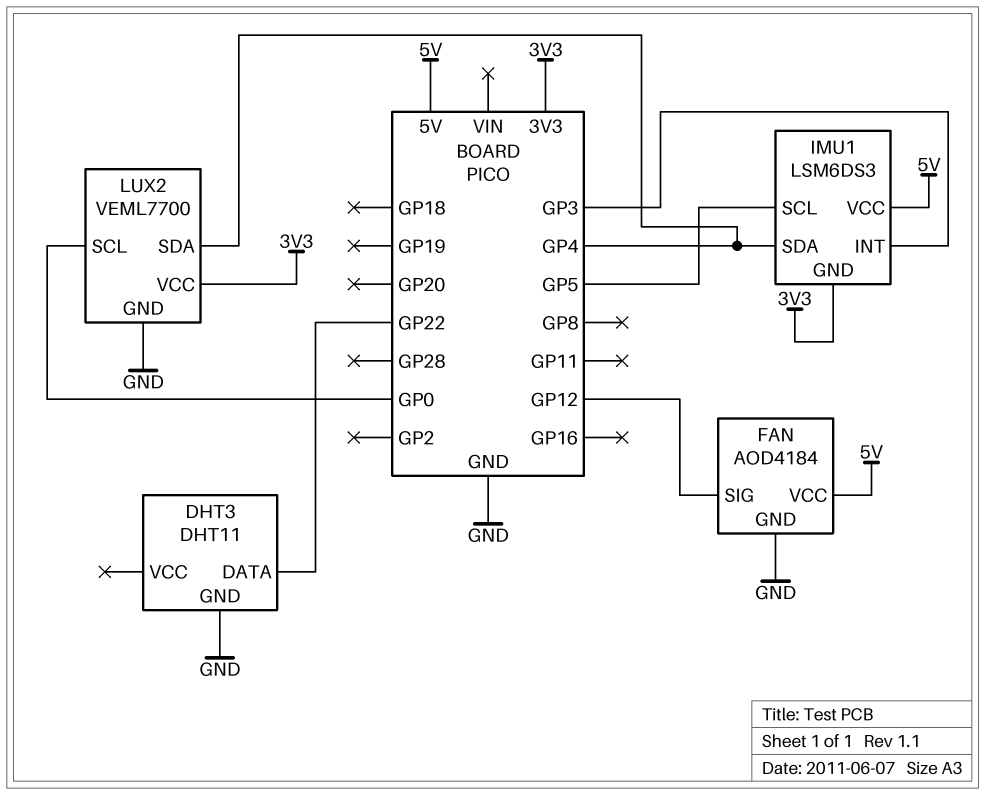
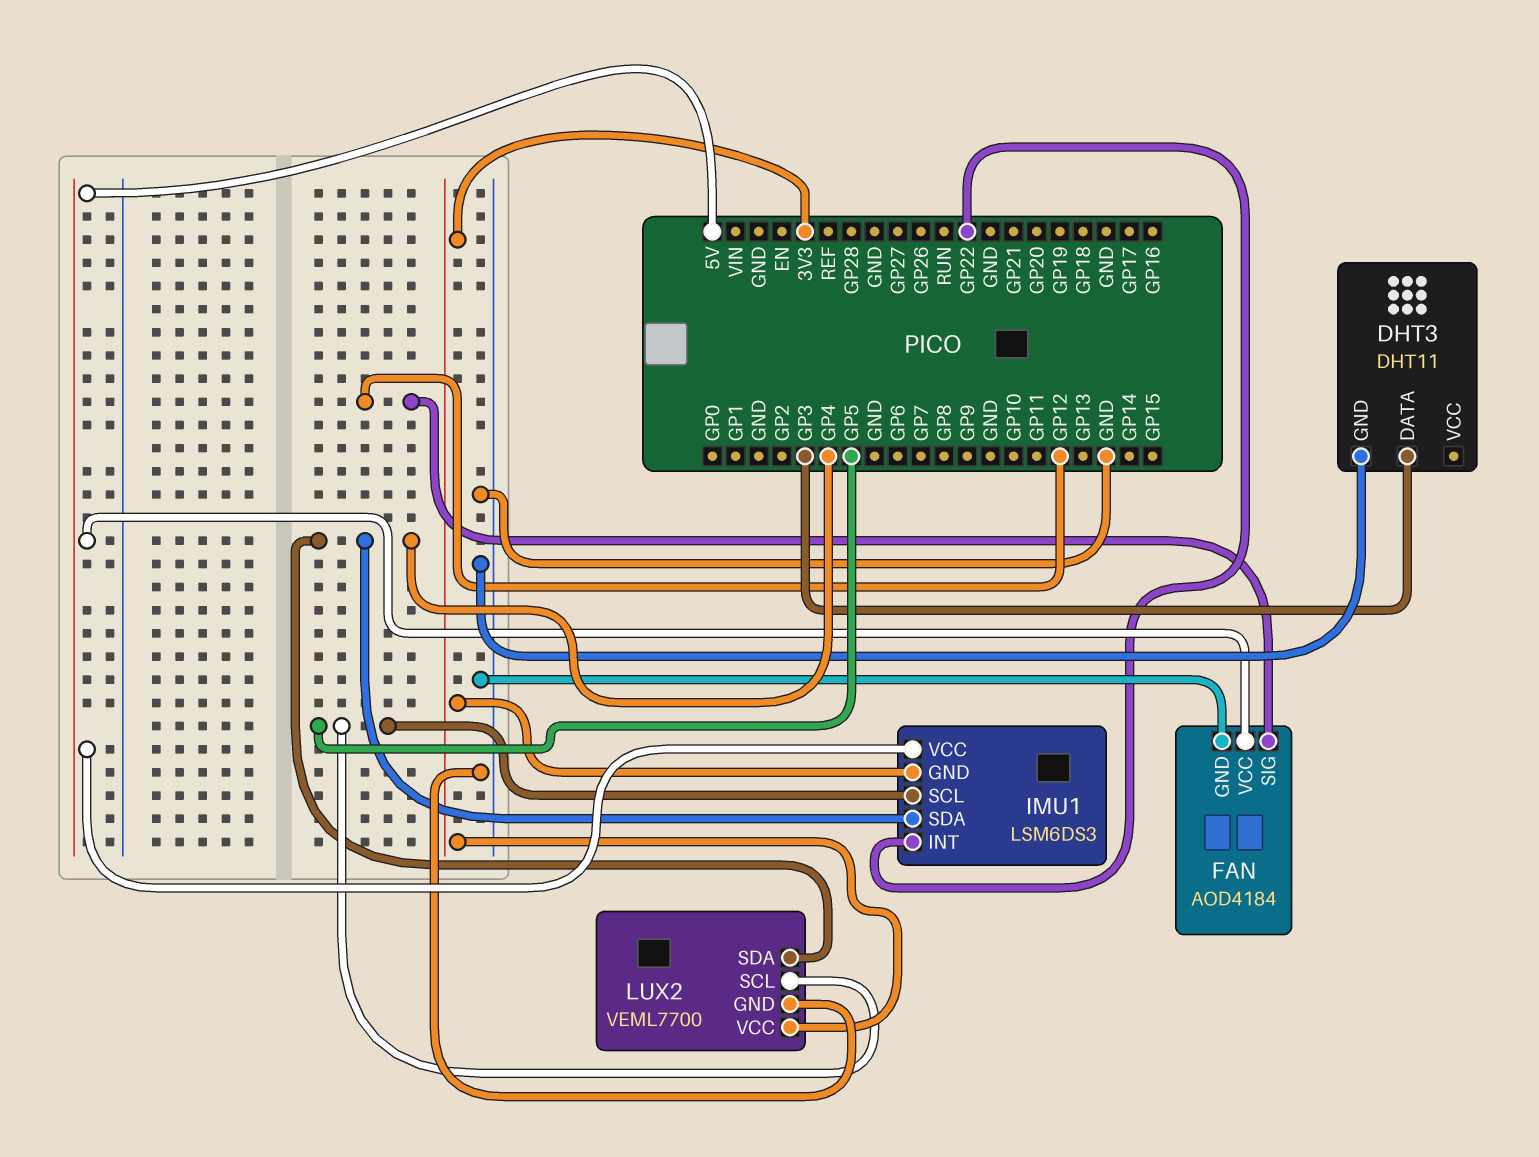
DHT3 pin DATA: GP22 -> GP3
IMU1 pin INT: GP3 -> GP22
LUX2 pin SCL: GP0 -> GP5

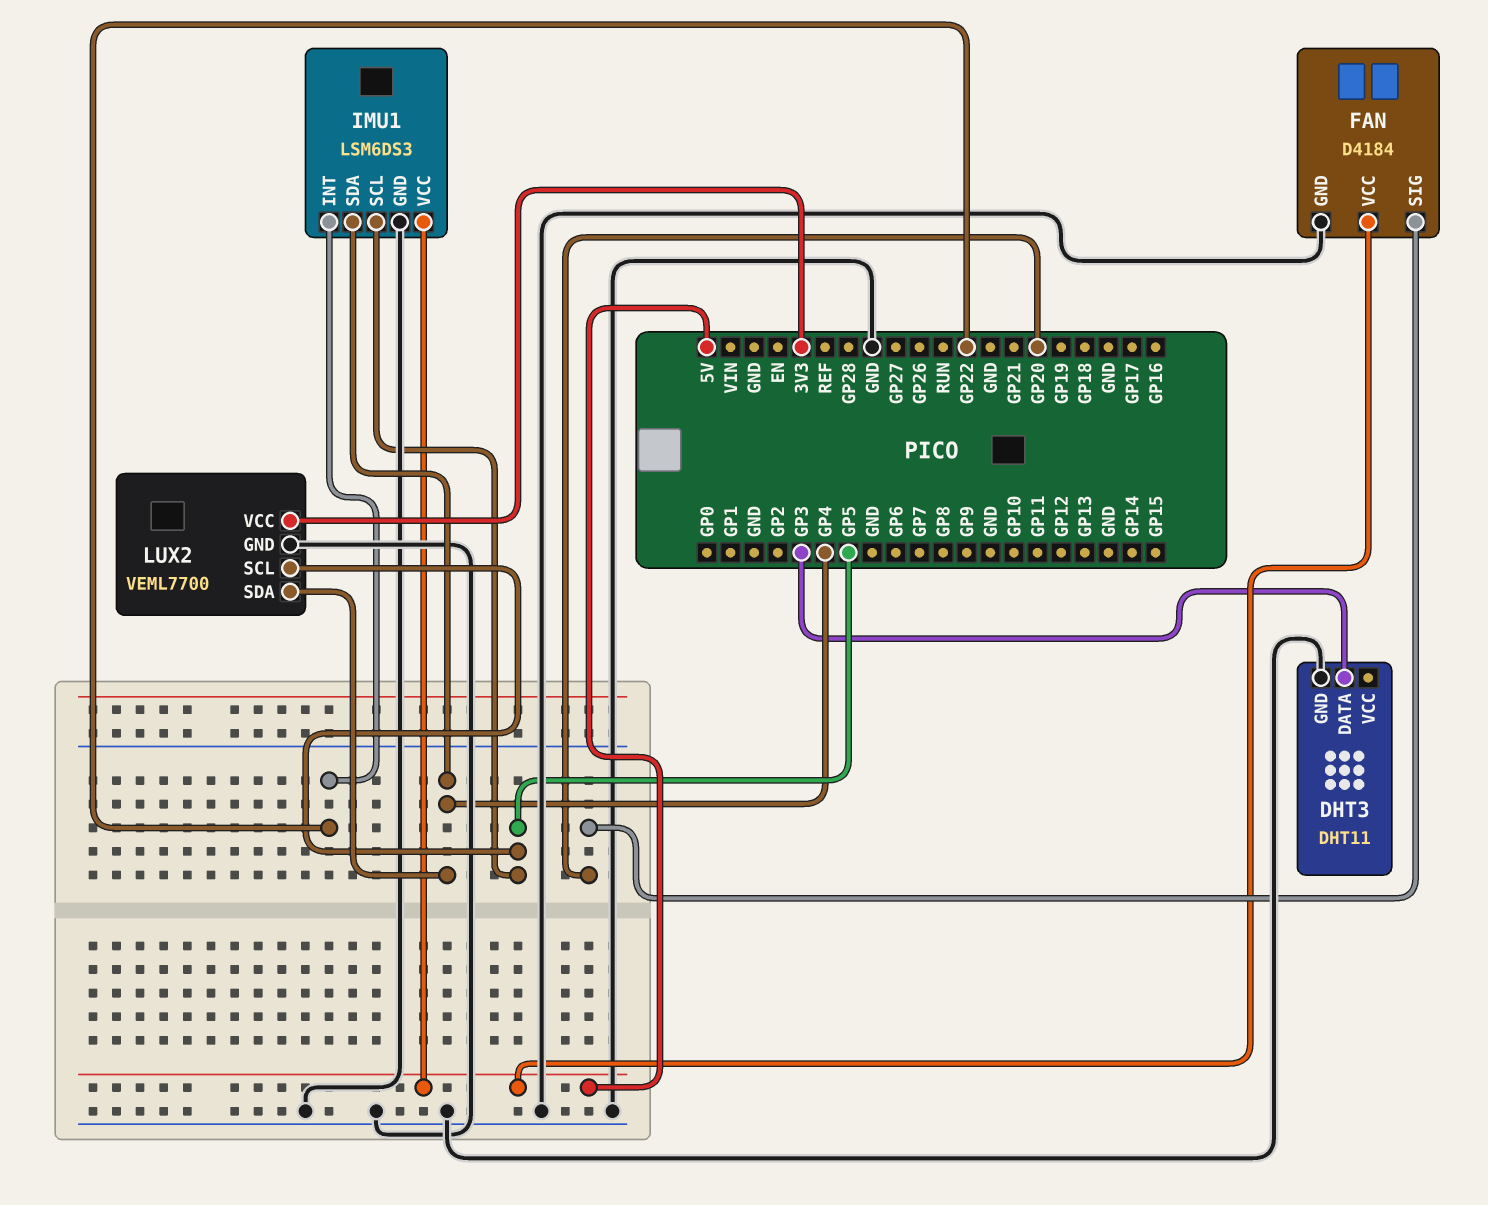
FAN: AOD4184 -> D4184
FAN pin SIG: GP12 -> GP20
IMU1 pin GND: 3V3 -> GND

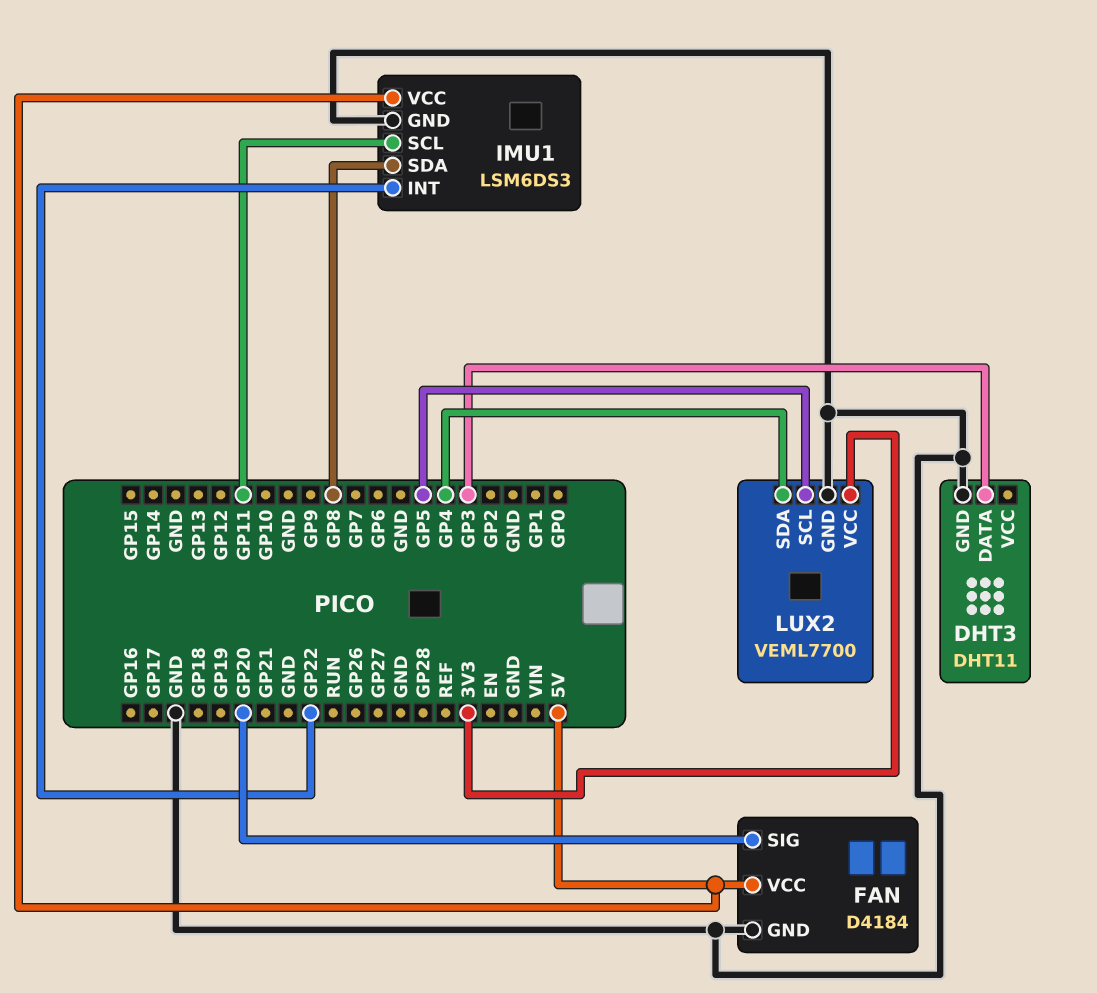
IMU1 pin SCL: GP5 -> GP11
IMU1 pin SDA: GP4 -> GP8

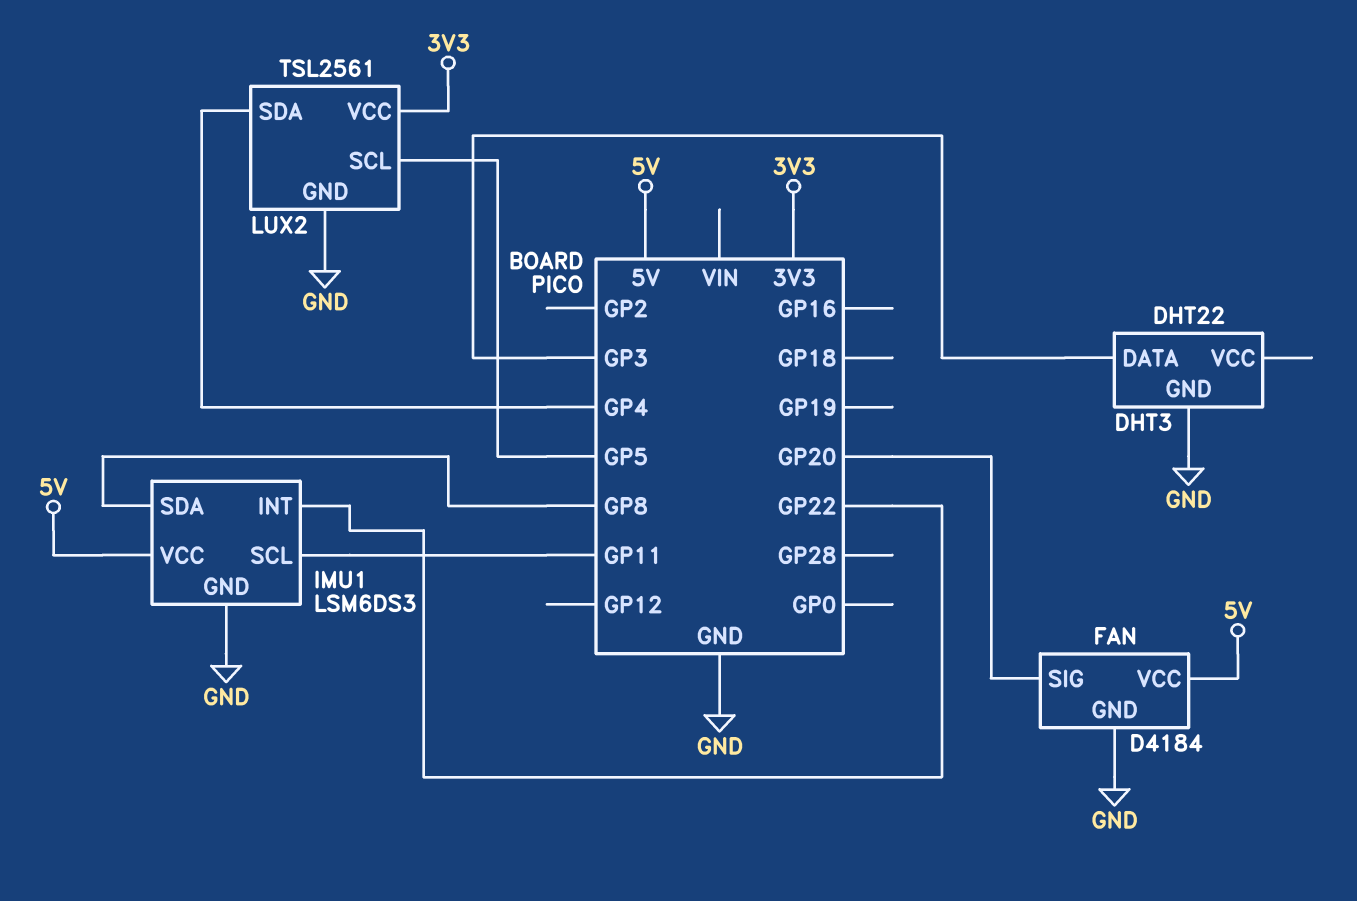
DHT3: DHT11 -> DHT22
LUX2: VEML7700 -> TSL2561

